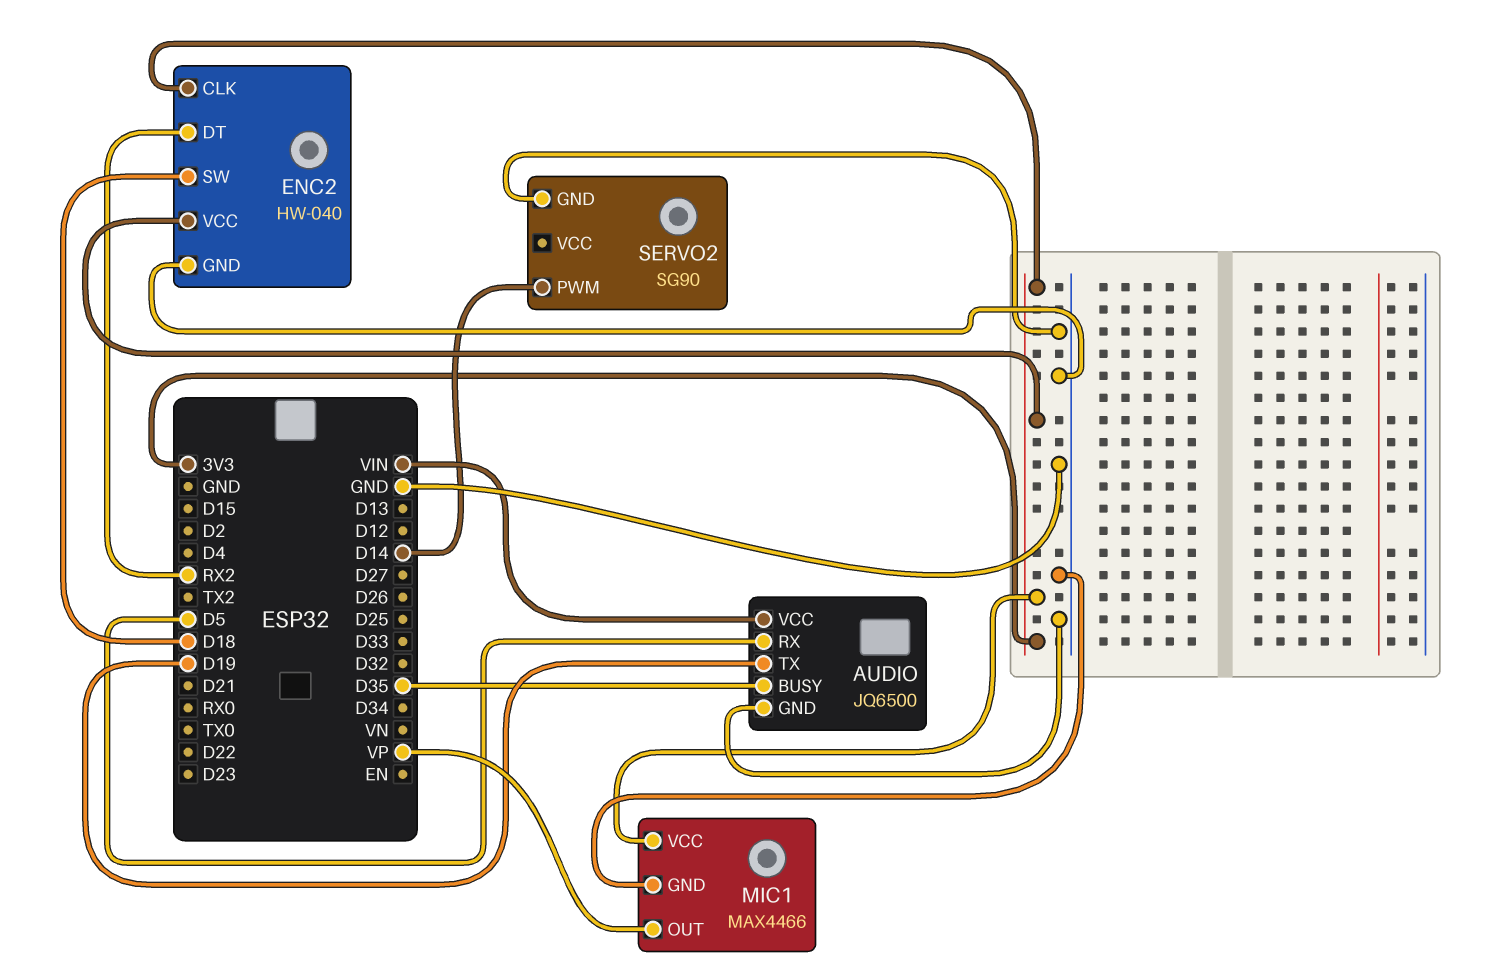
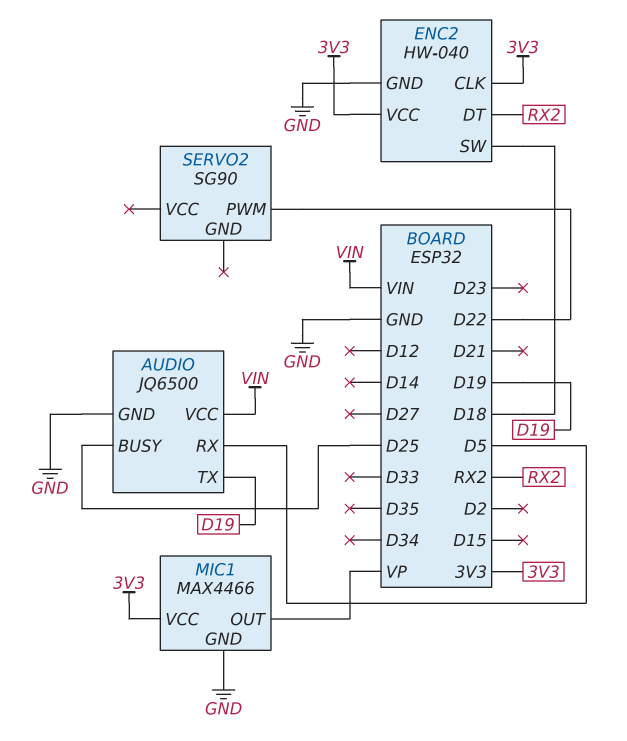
AUDIO pin BUSY: D35 -> D25
SERVO2 pin GND: GND -> none
SERVO2 pin PWM: D14 -> D22

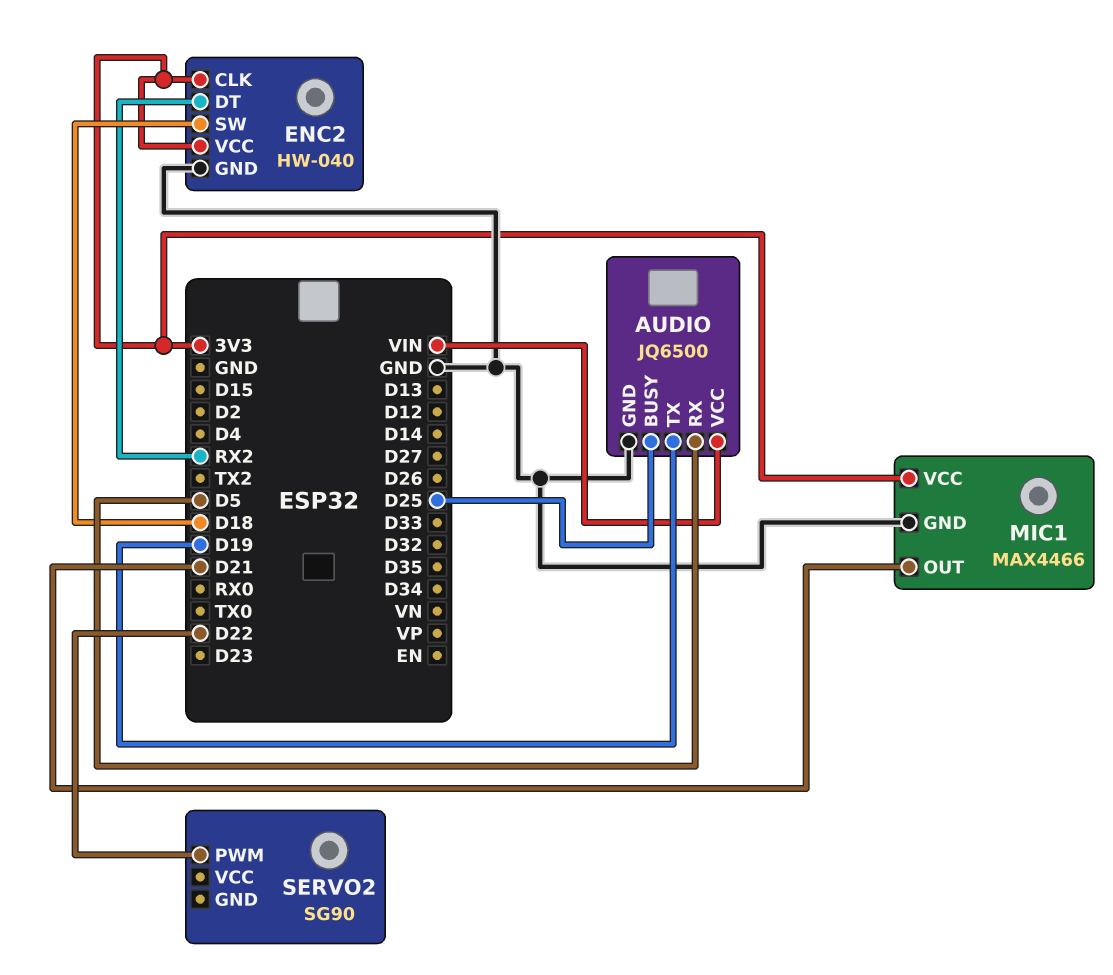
MIC1 pin OUT: VP -> D21

